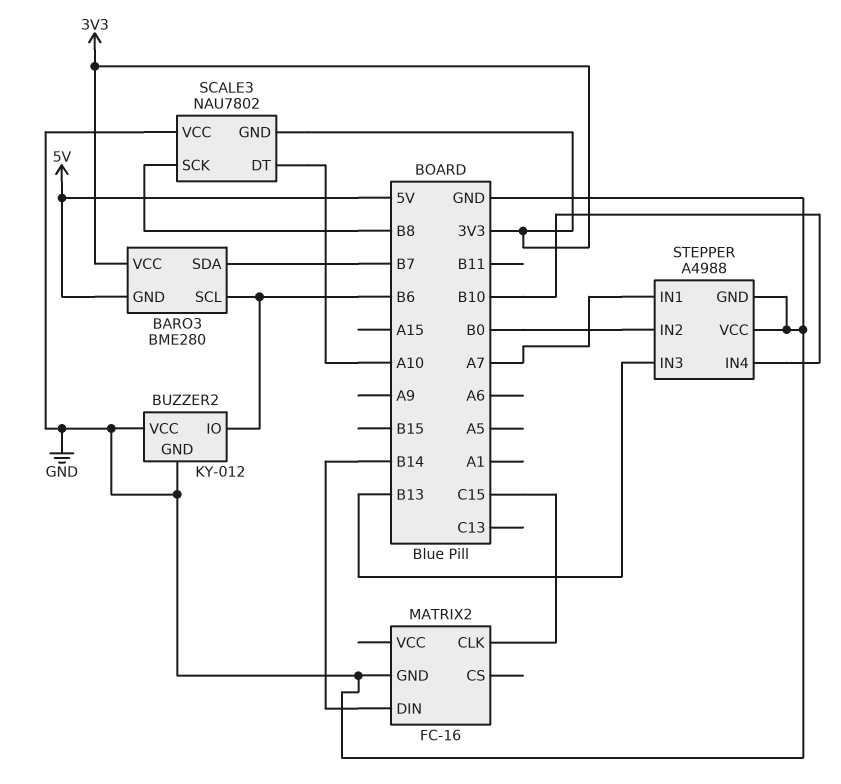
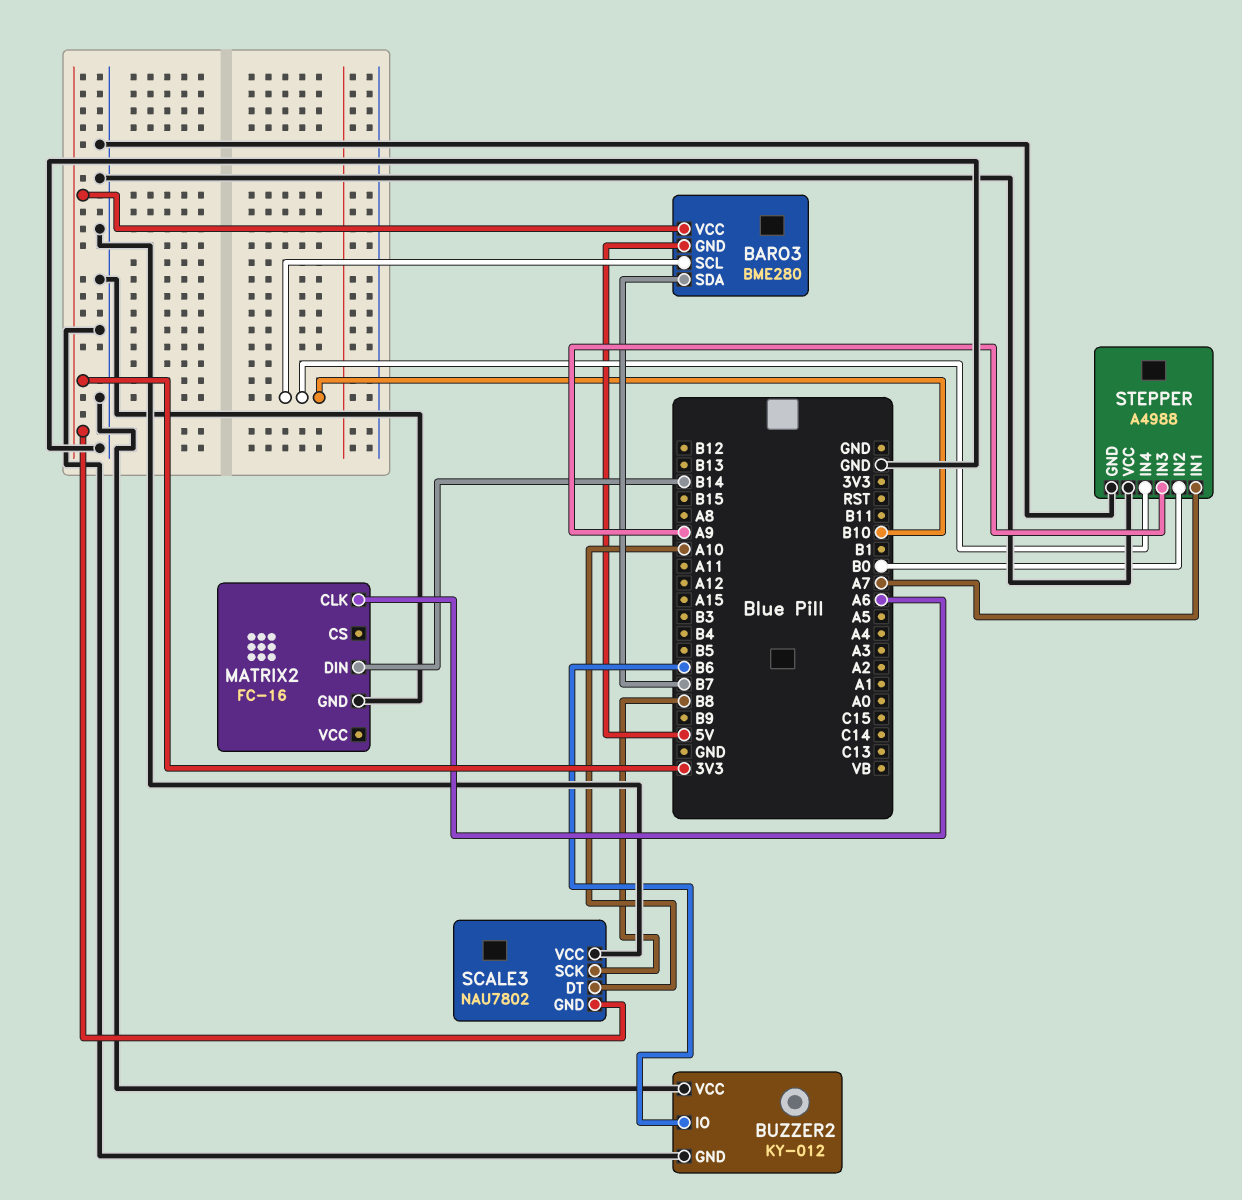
BARO3 pin SCL: B6 -> B10
MATRIX2 pin CLK: C15 -> A6
STEPPER pin IN3: B13 -> A9

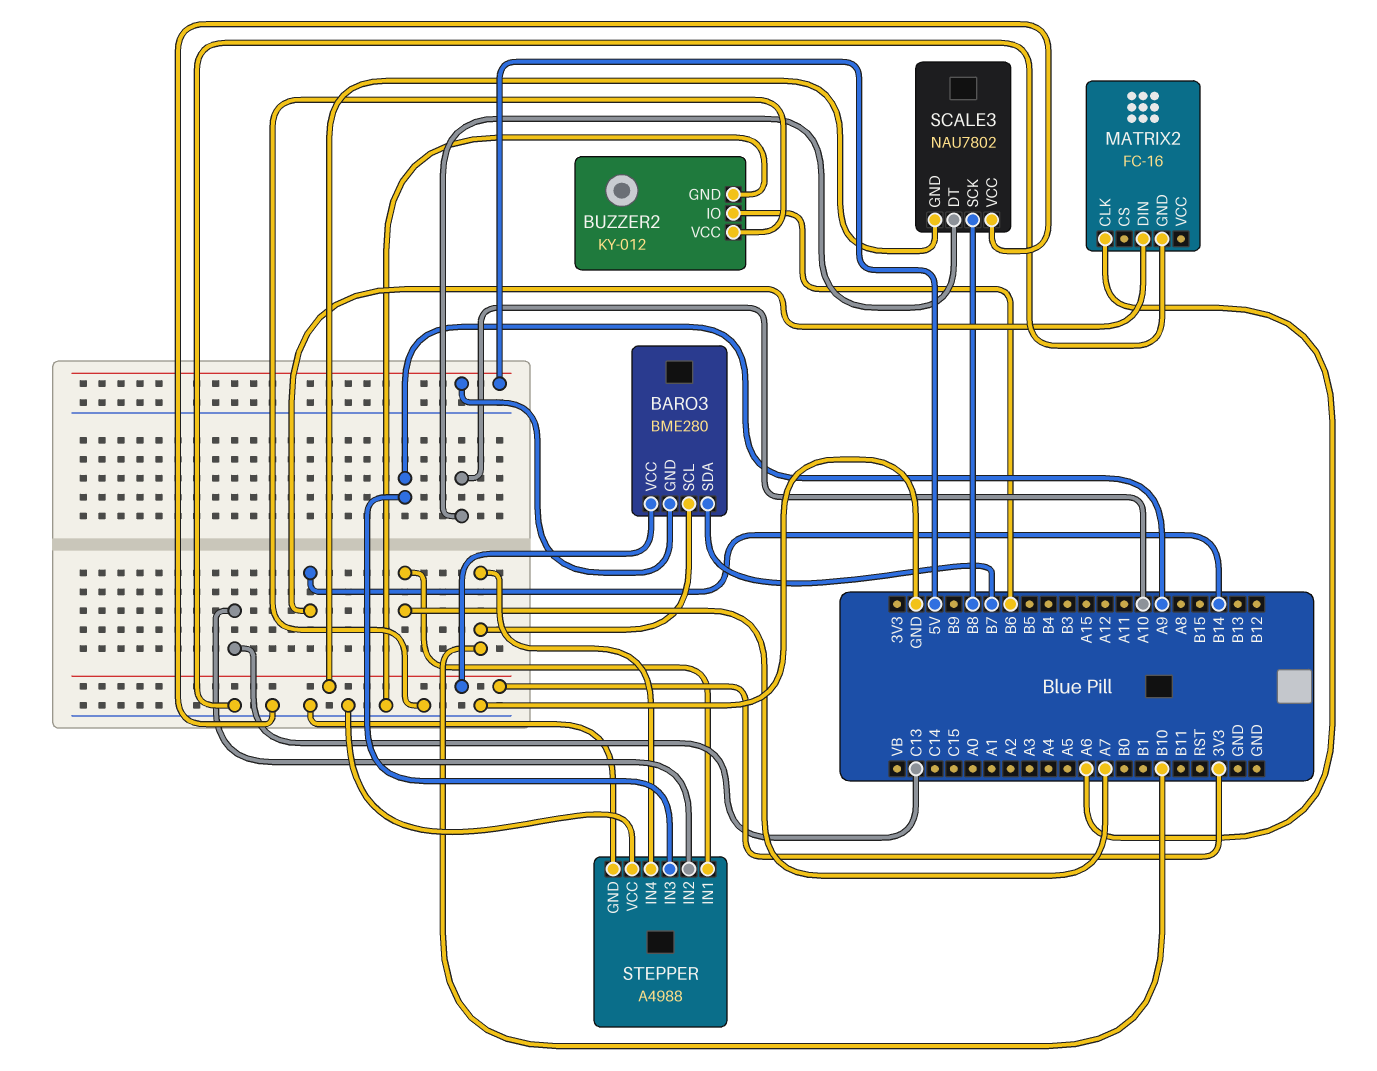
STEPPER pin IN2: B0 -> C13

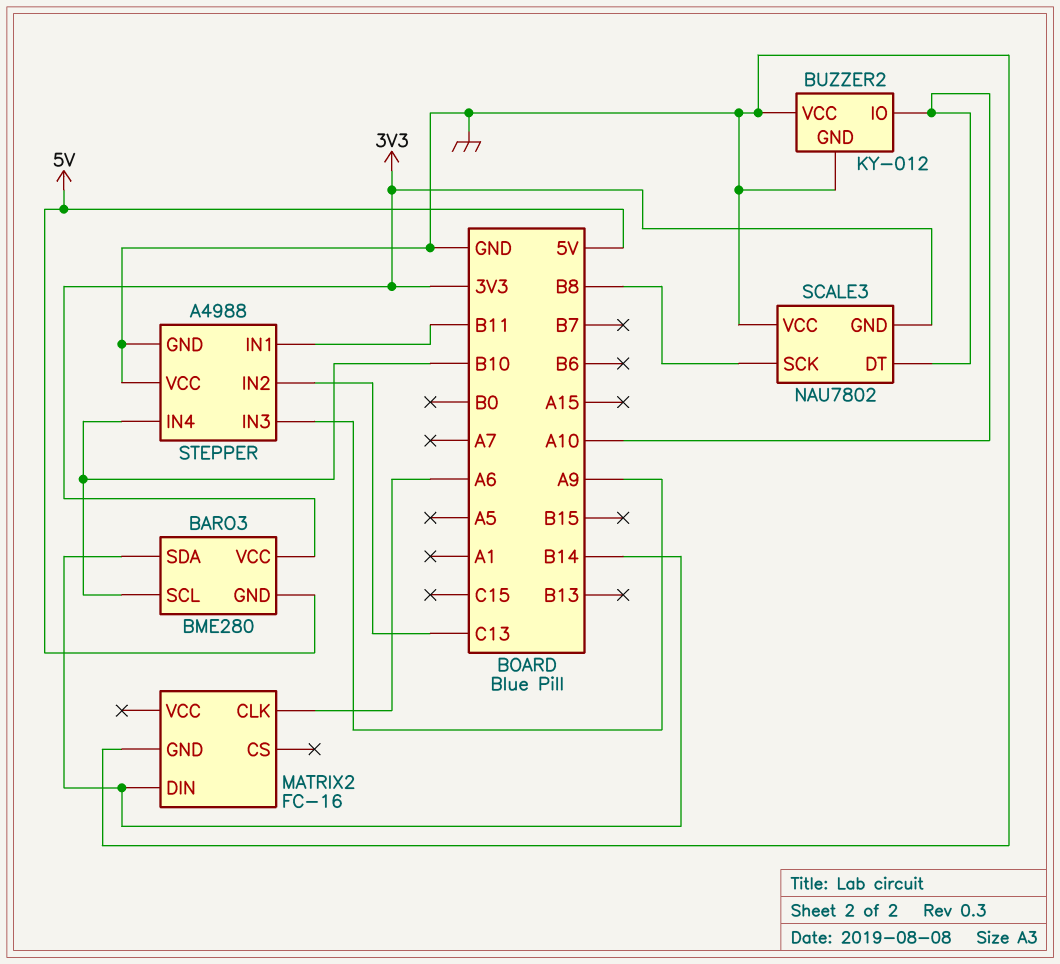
BARO3 pin SDA: B7 -> B14
BUZZER2 pin IO: B6 -> A10
STEPPER pin IN1: A7 -> B11

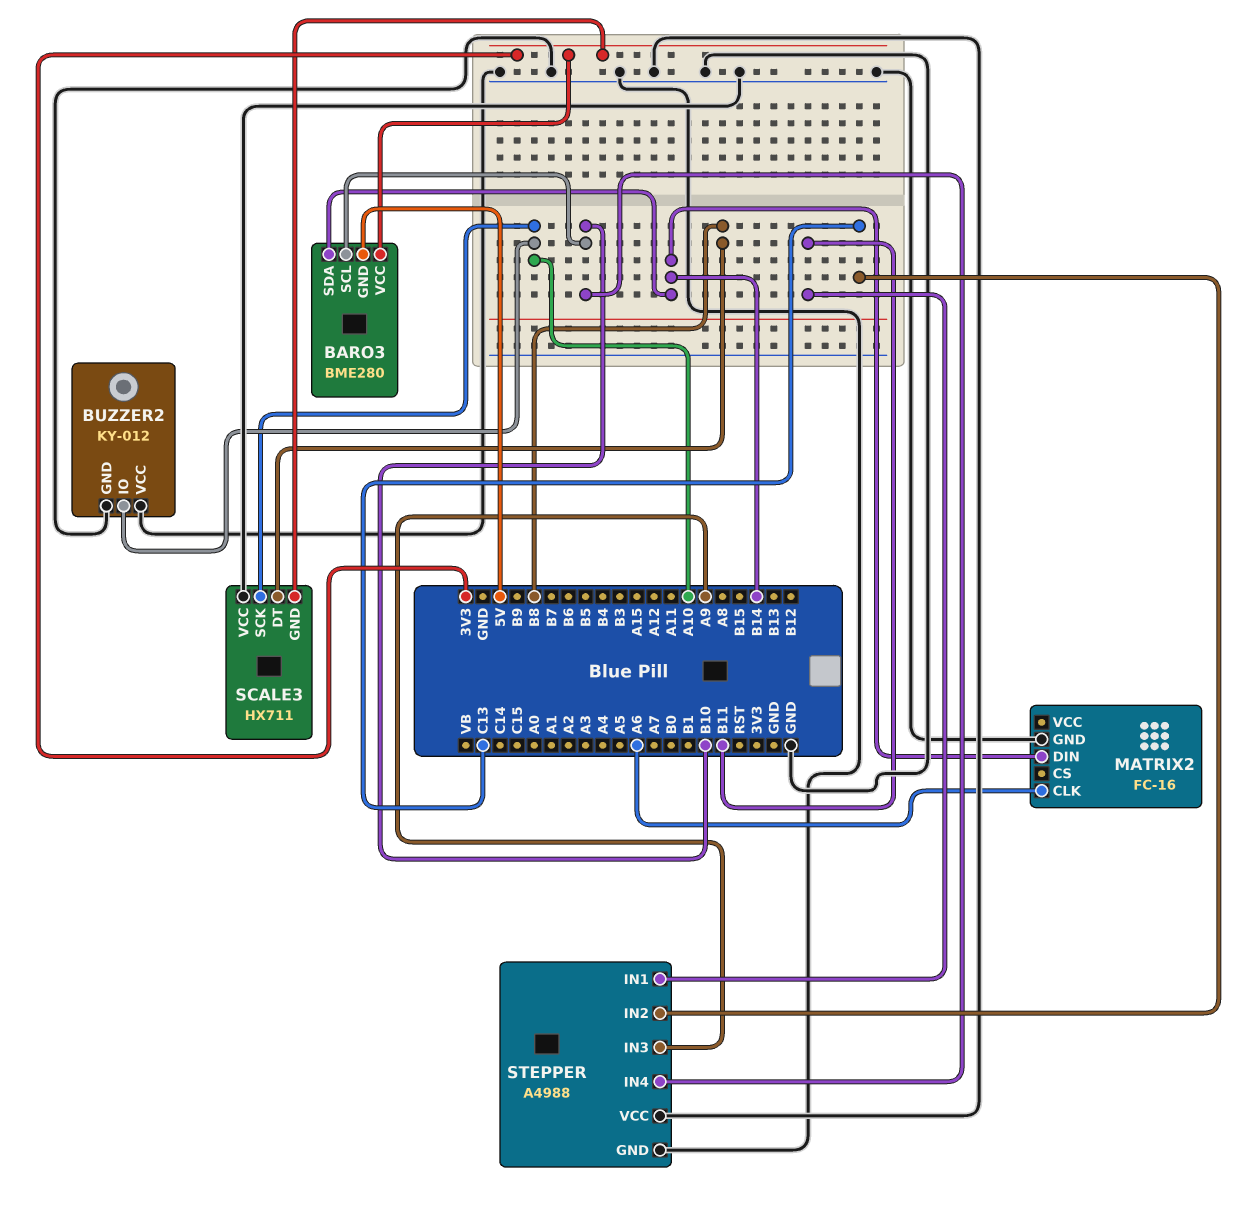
SCALE3: NAU7802 -> HX711
SCALE3 pin DT: A10 -> B8
SCALE3 pin SCK: B8 -> A10

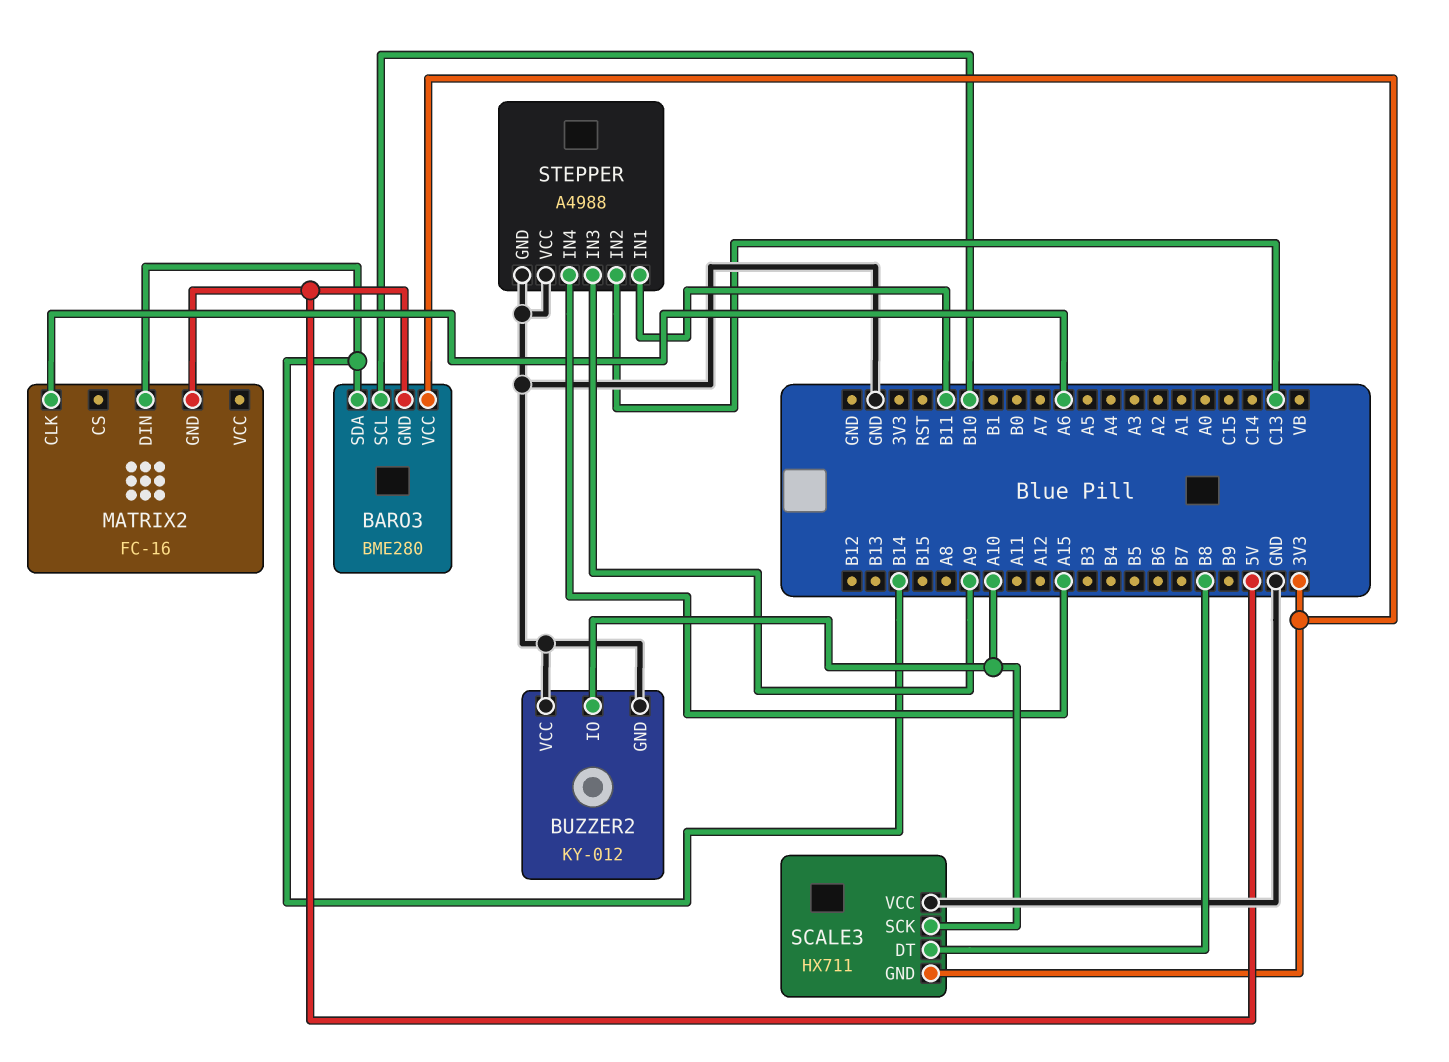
MATRIX2 pin GND: GND -> 5V
STEPPER pin IN4: B10 -> A15

